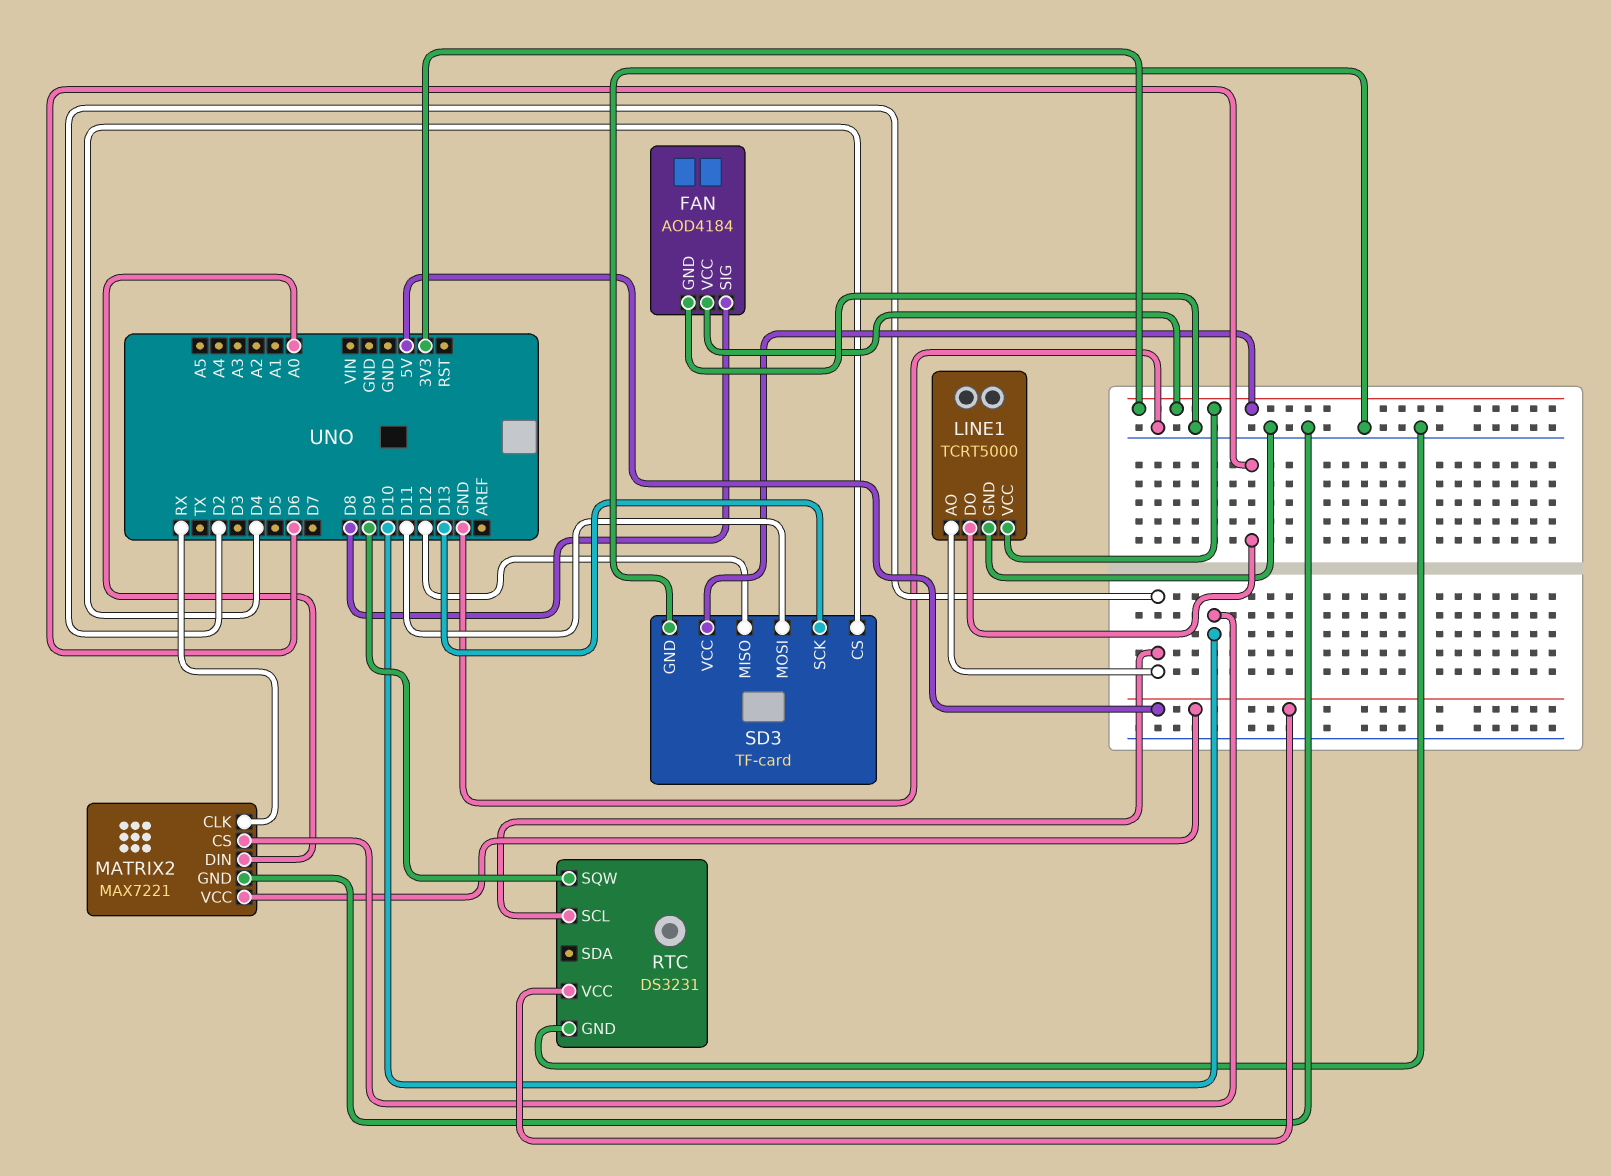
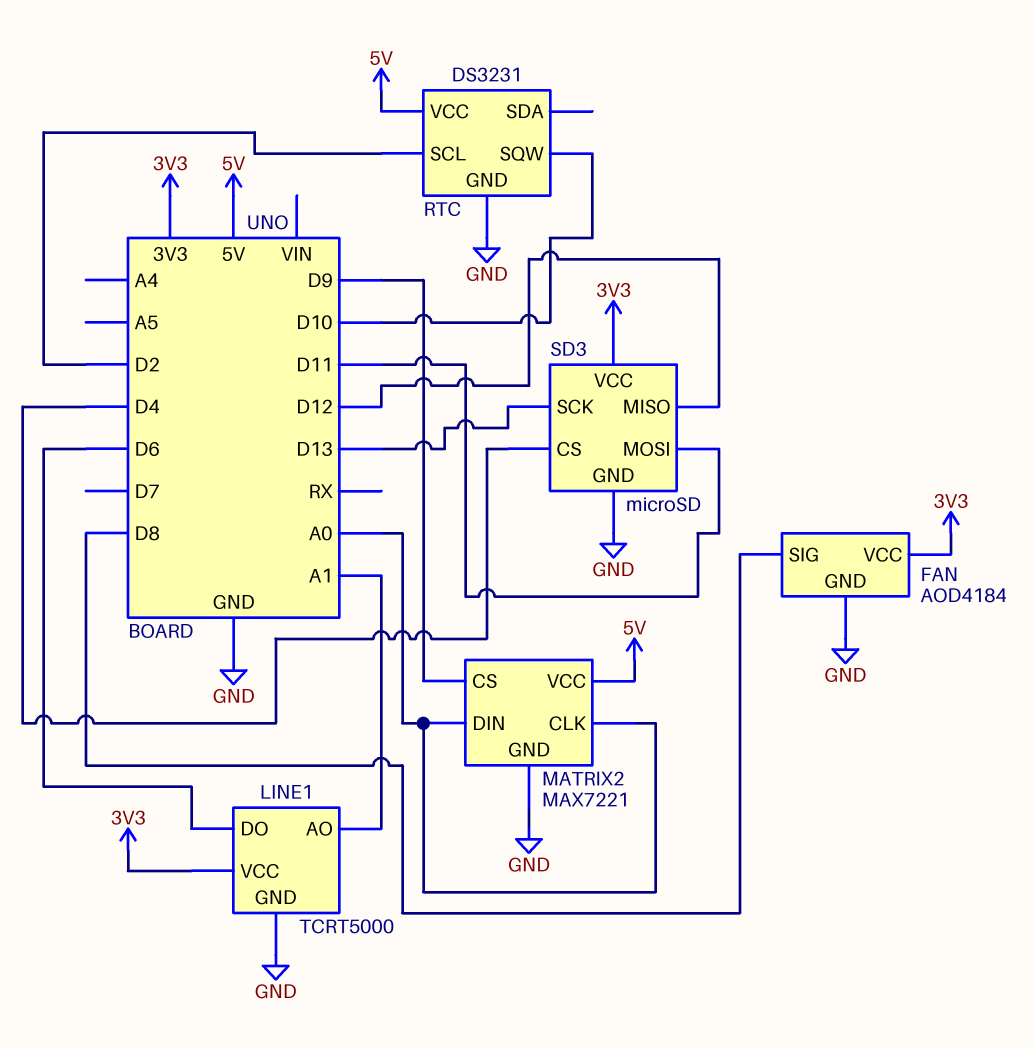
LINE1 pin AO: D2 -> A1
MATRIX2 pin CLK: RX -> A0
MATRIX2 pin CS: D10 -> D9
RTC pin SQW: D9 -> D10
SD3: TF-card -> microSD

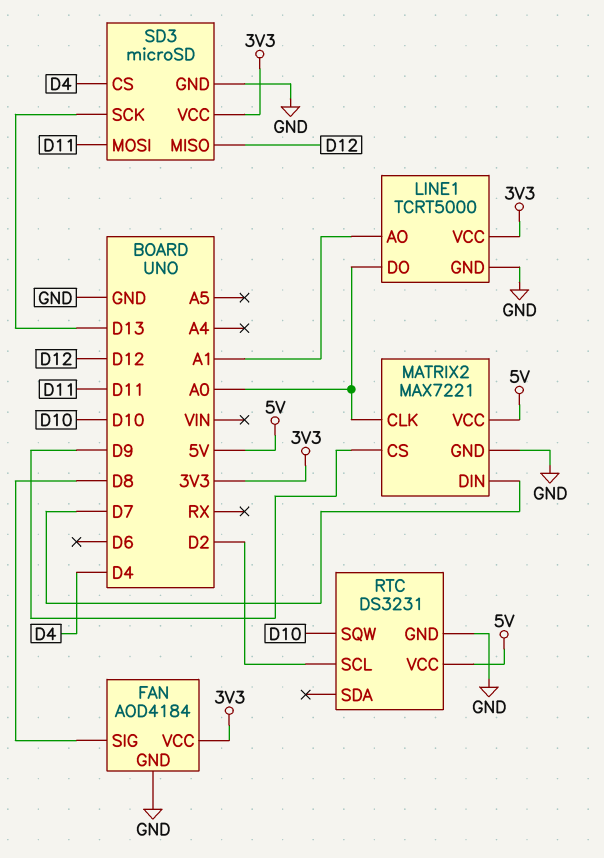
LINE1 pin DO: D6 -> A0
MATRIX2 pin DIN: A0 -> D7

